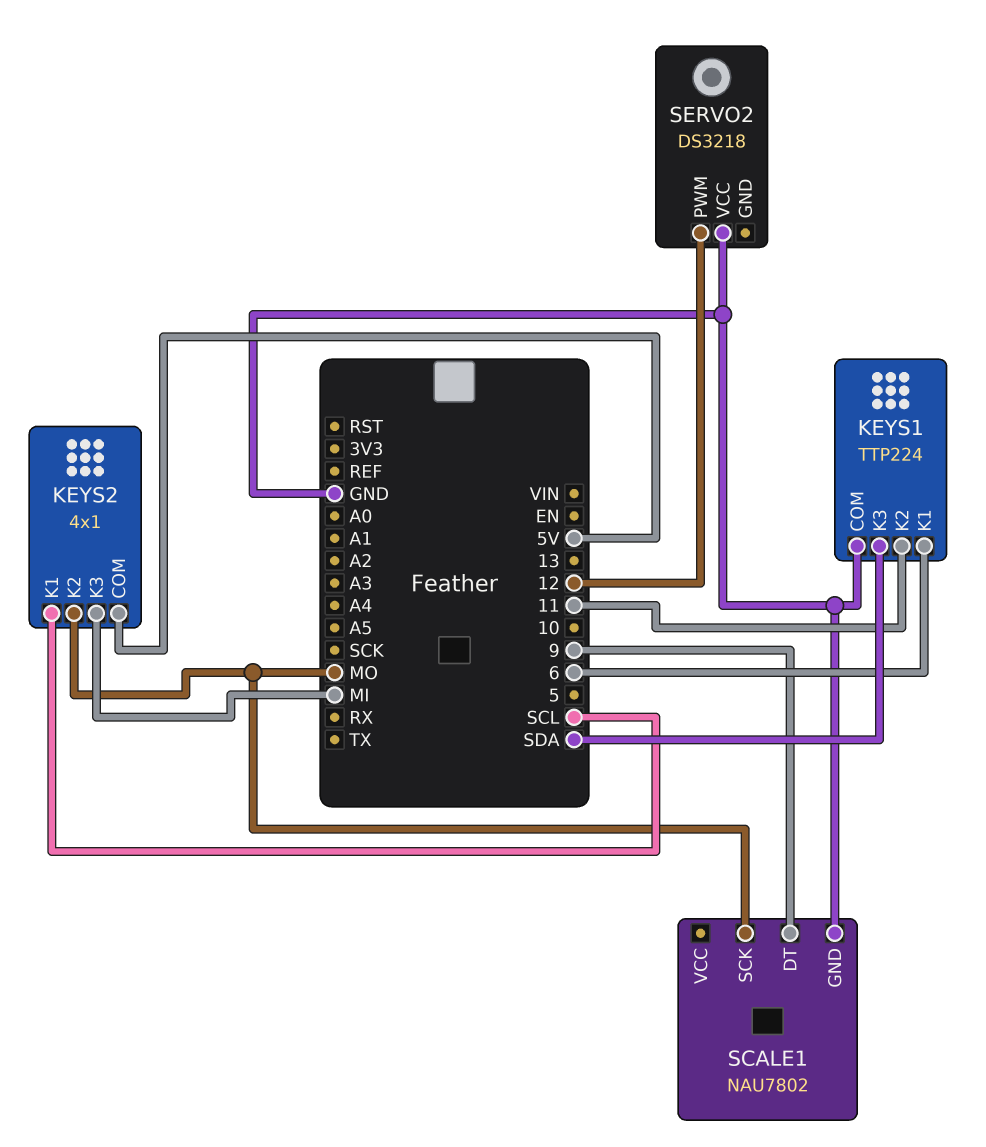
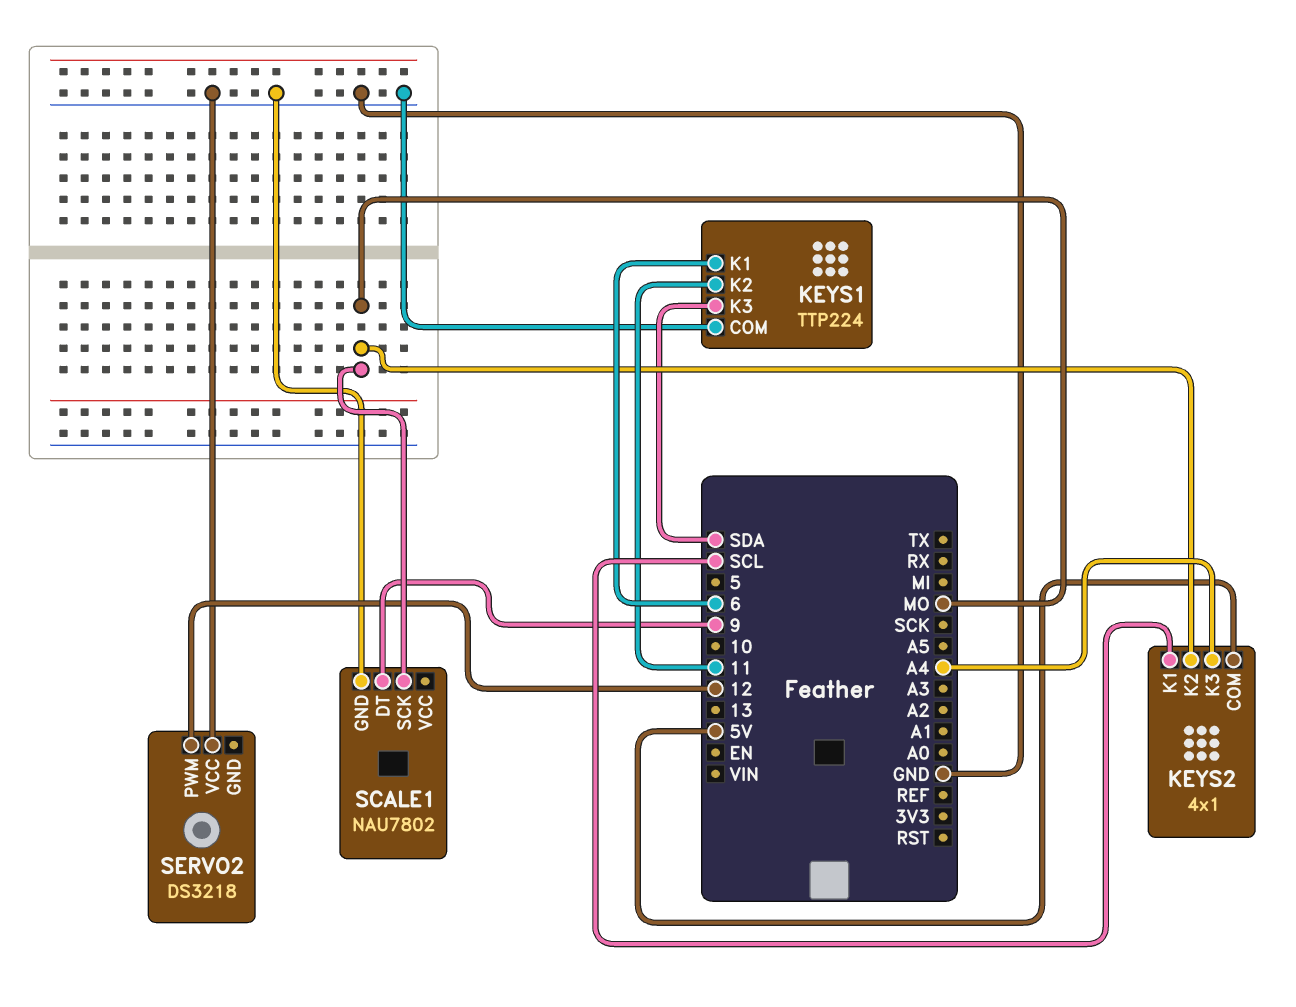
KEYS2 pin K3: MI -> A4

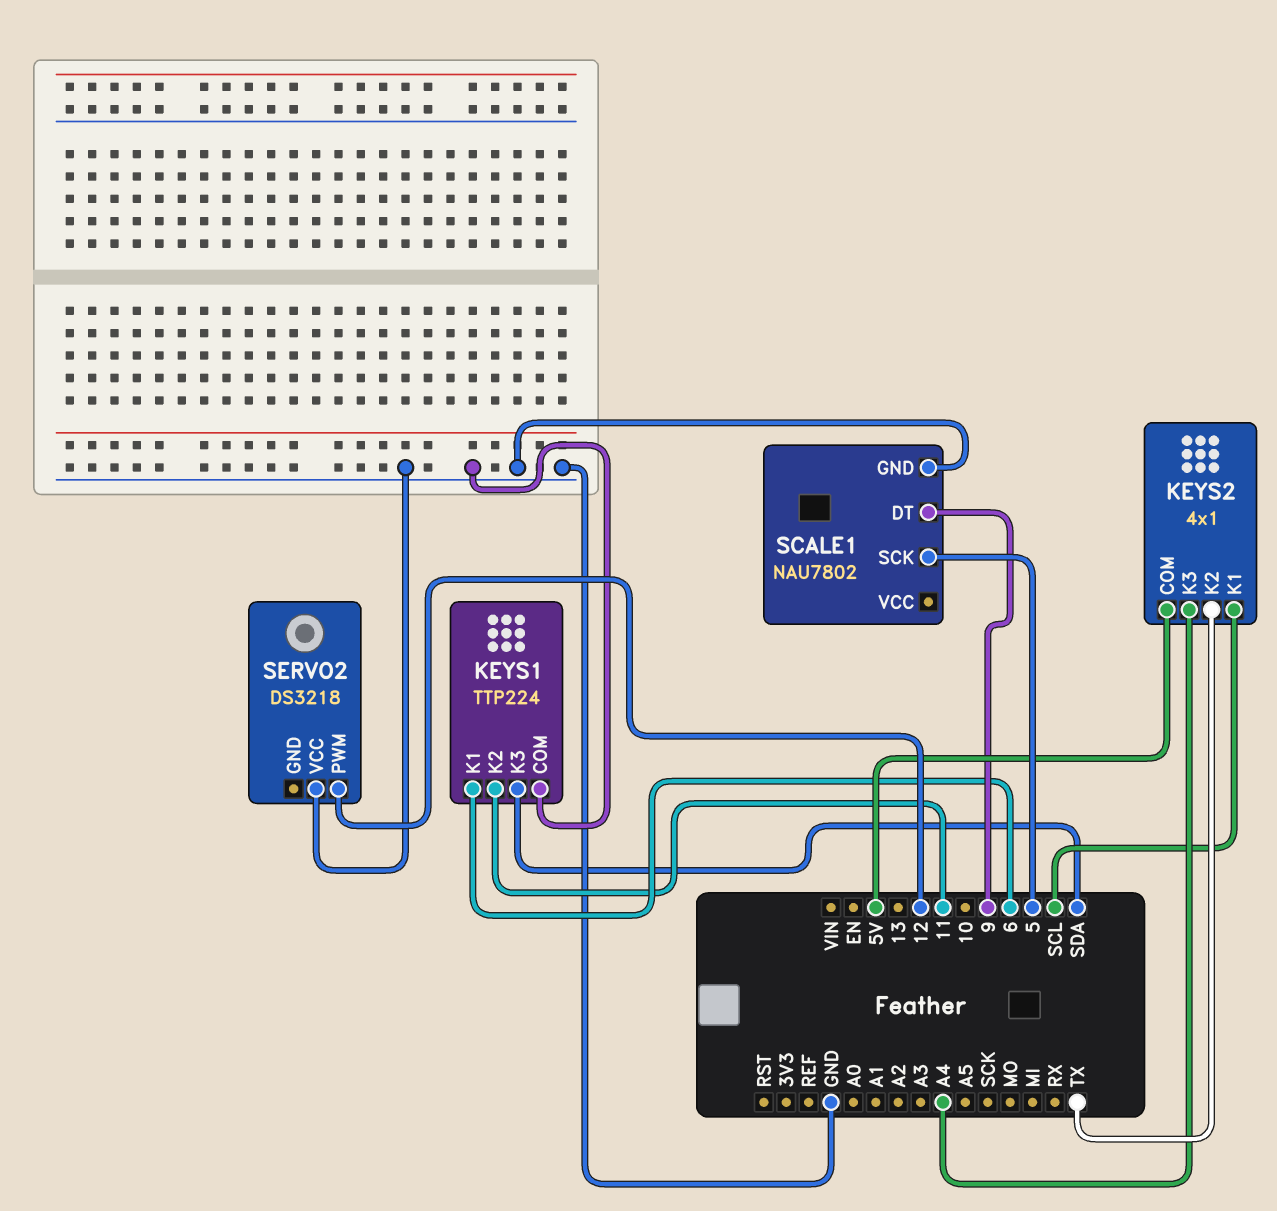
KEYS2 pin K2: MO -> TX
SCALE1 pin SCK: MO -> 5

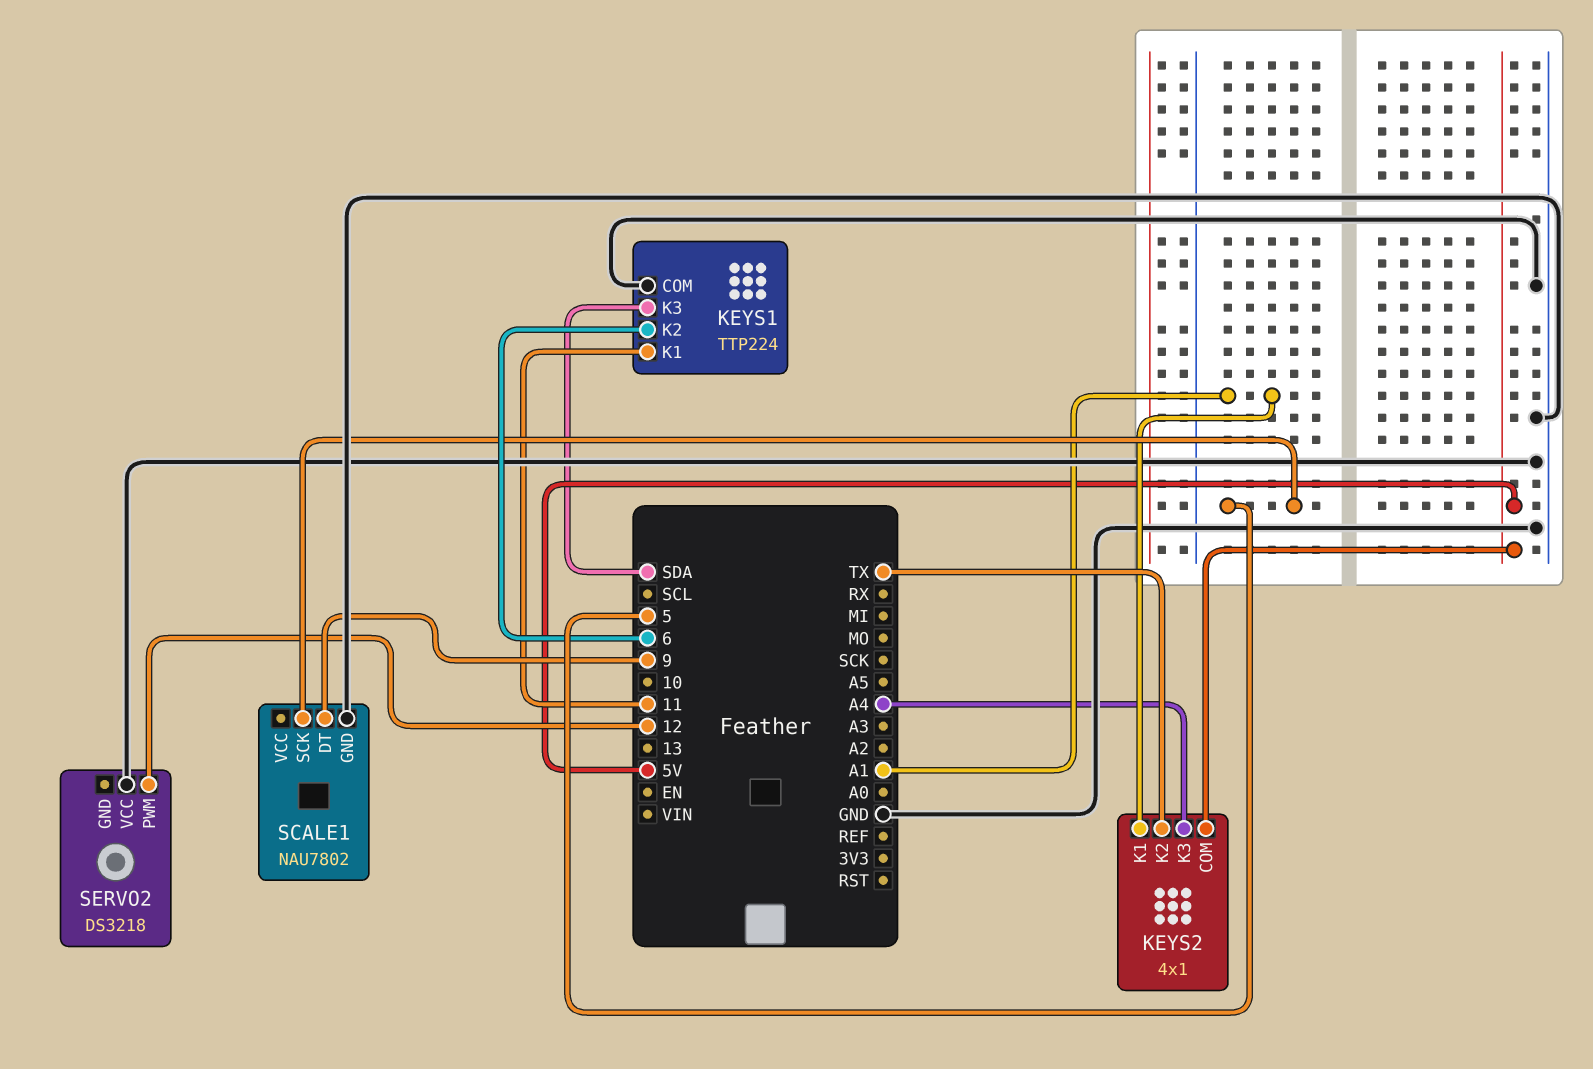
KEYS1 pin K1: 6 -> 11
KEYS1 pin K2: 11 -> 6
KEYS2 pin K1: SCL -> A1

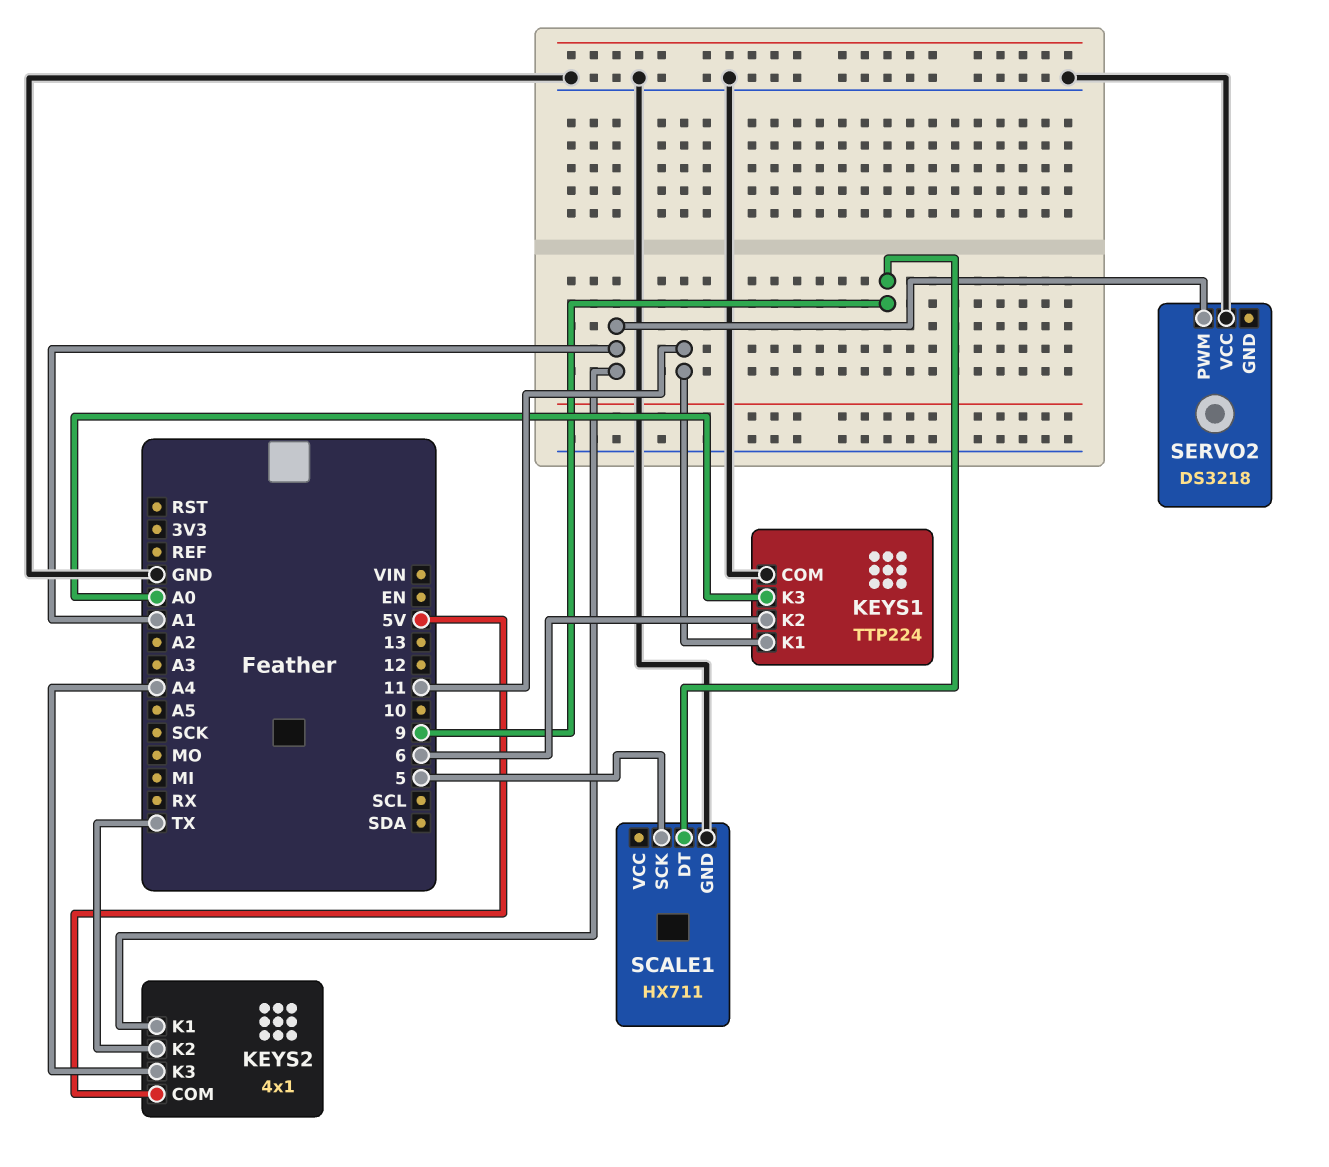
KEYS1 pin K3: SDA -> A0
SCALE1: NAU7802 -> HX711
SERVO2 pin PWM: 12 -> A1

